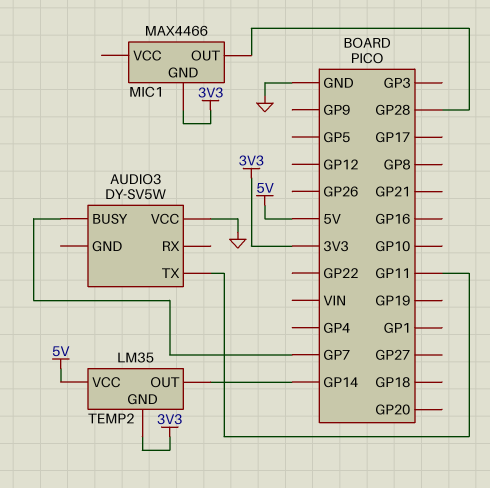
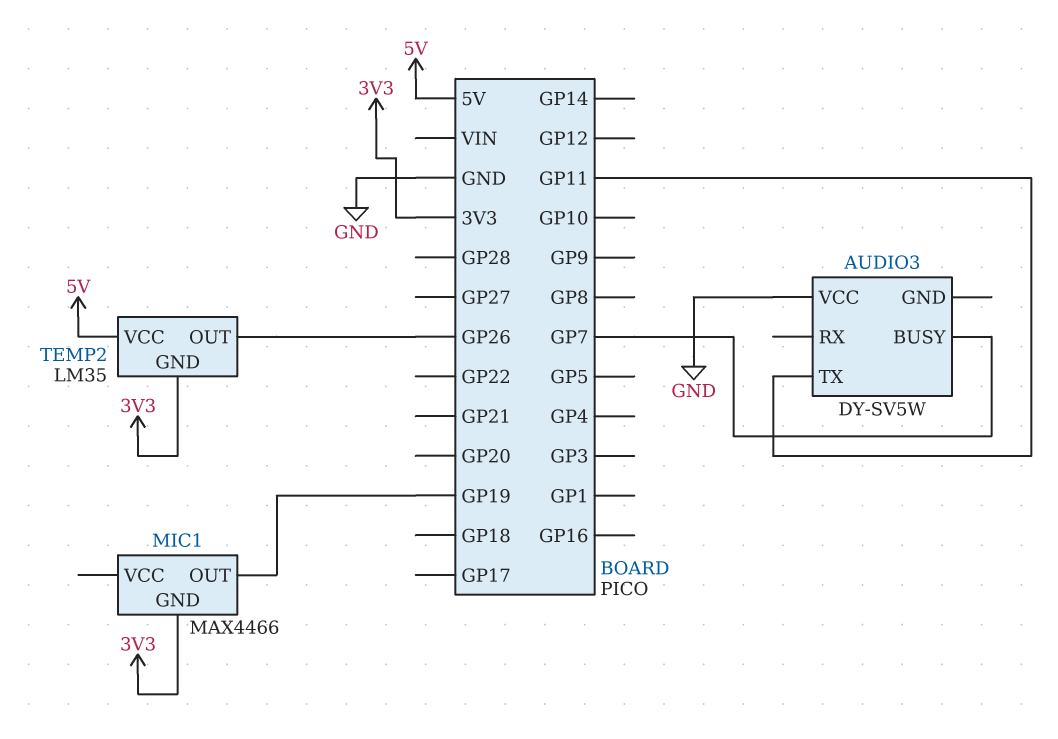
MIC1 pin OUT: GP28 -> GP19
TEMP2 pin OUT: GP14 -> GP26

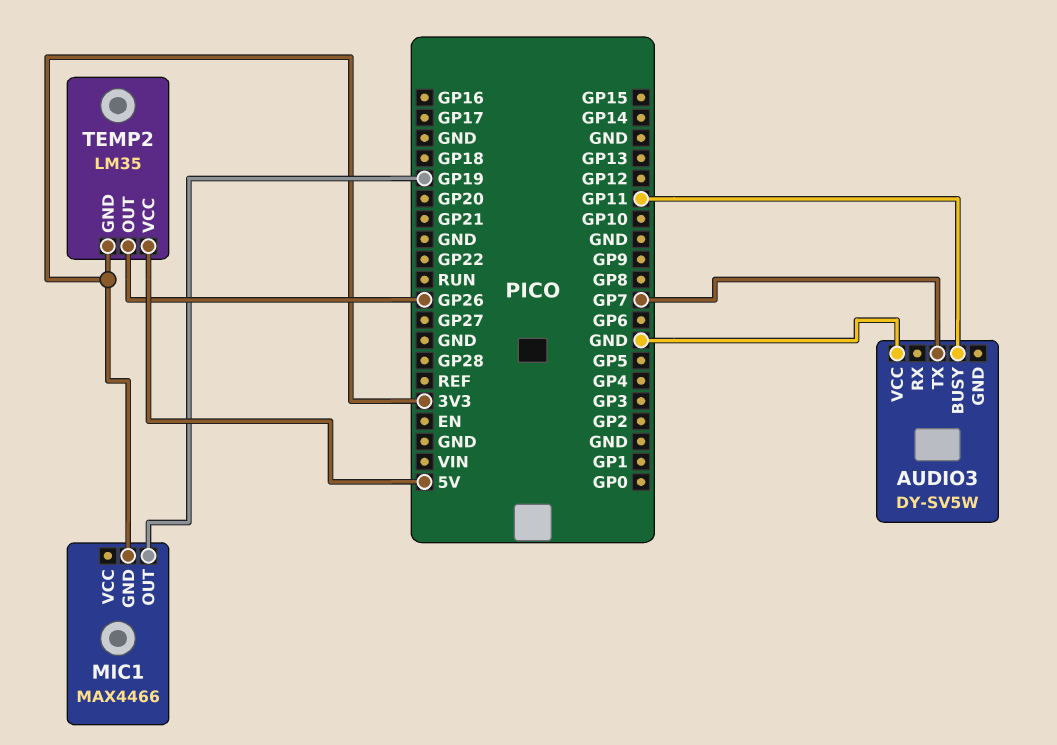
AUDIO3 pin BUSY: GP7 -> GP11
AUDIO3 pin TX: GP11 -> GP7

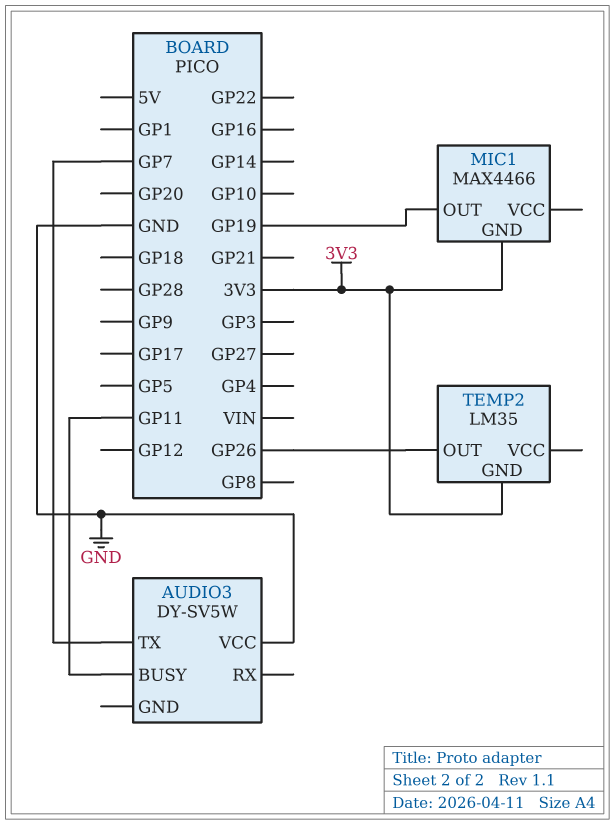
TEMP2 pin VCC: 5V -> none

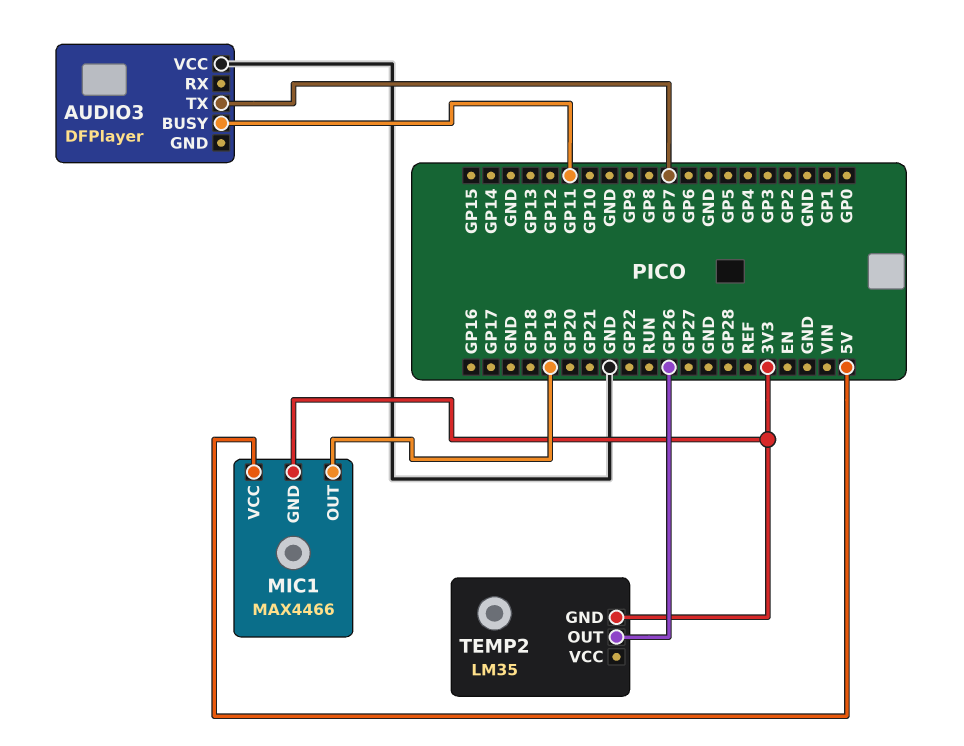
AUDIO3: DY-SV5W -> DFPlayer
MIC1 pin VCC: none -> 5V

